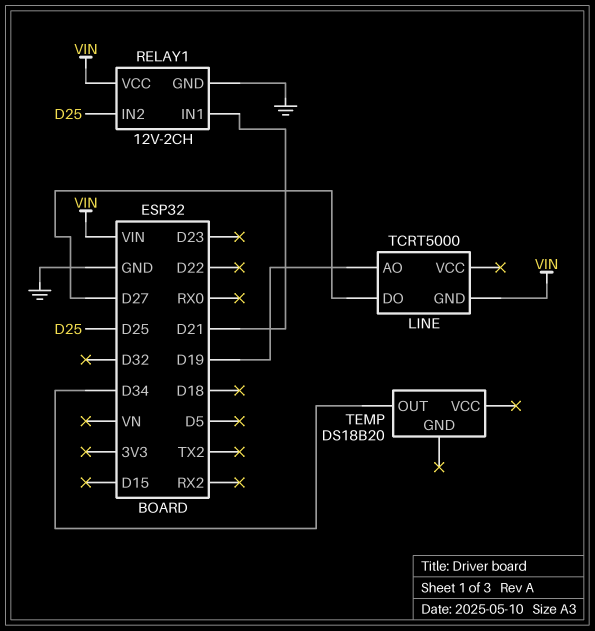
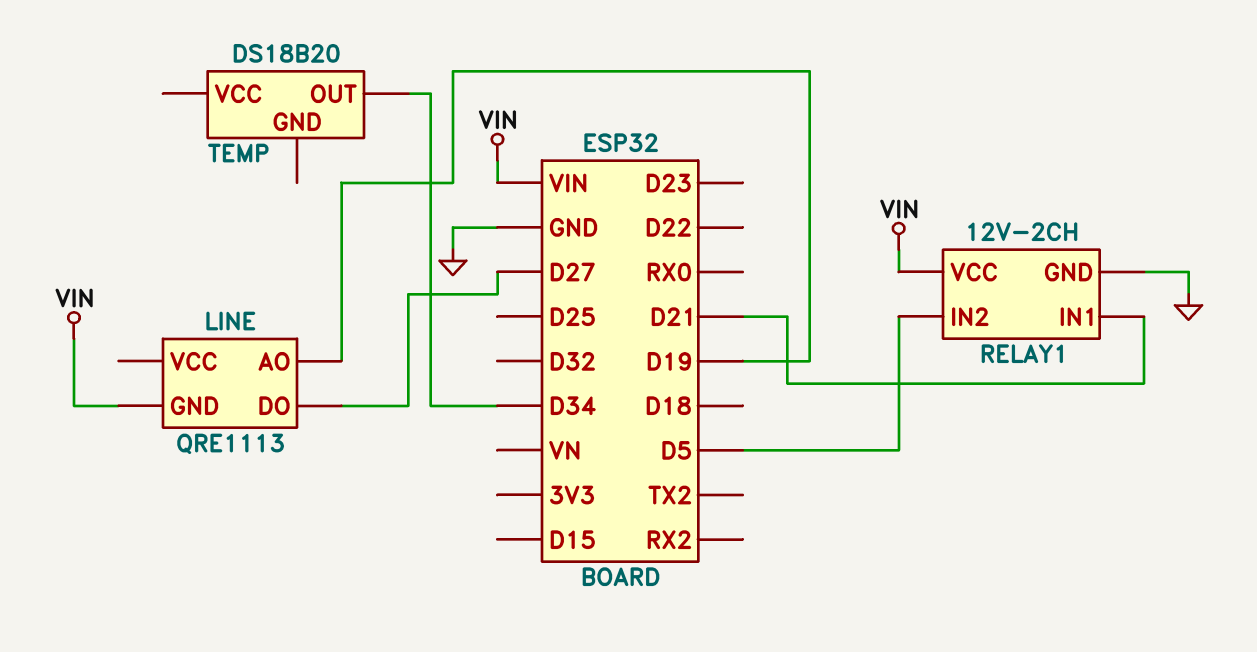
LINE: TCRT5000 -> QRE1113
RELAY1 pin IN2: D25 -> D5

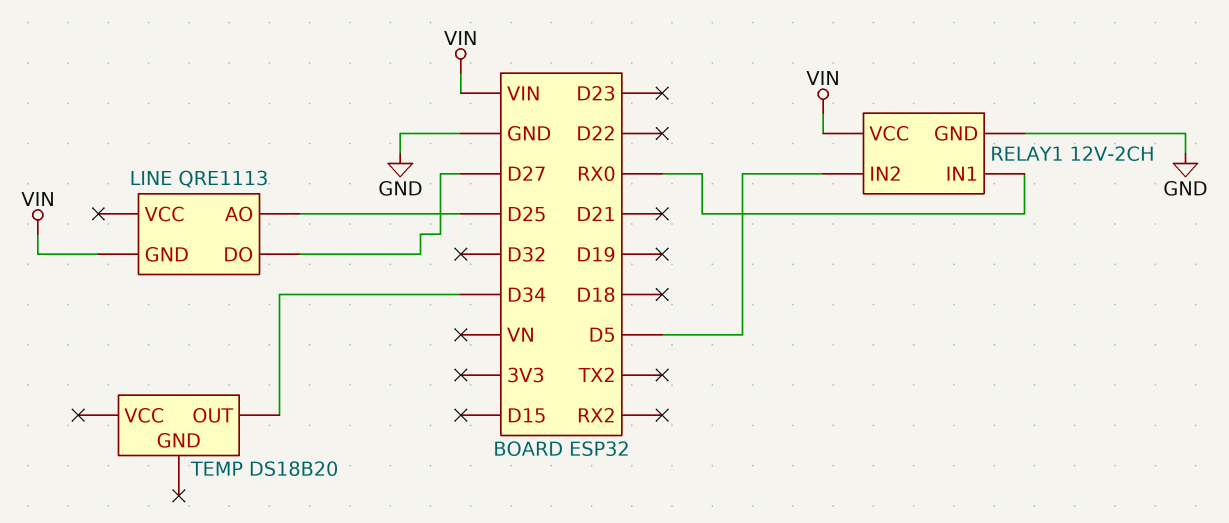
LINE pin AO: D19 -> D25
RELAY1 pin IN1: D21 -> RX0

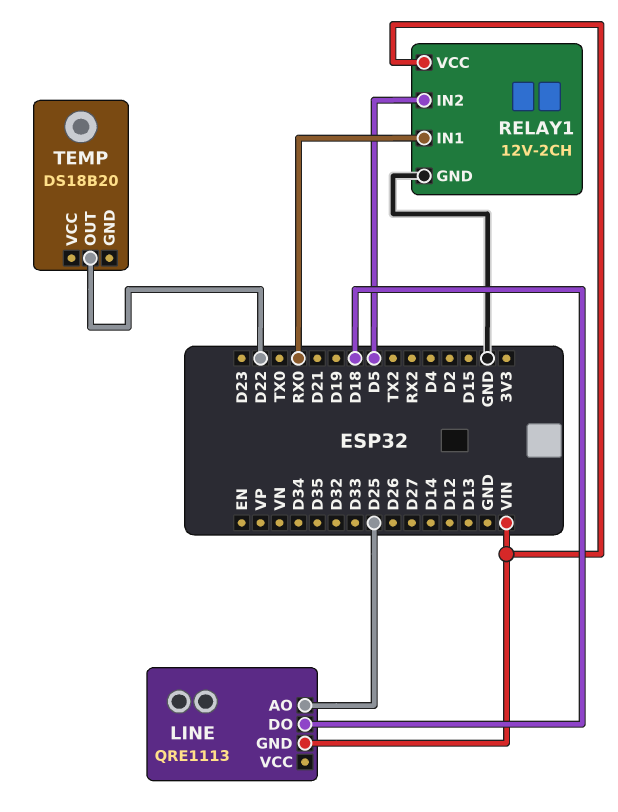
LINE pin DO: D27 -> D18
TEMP pin OUT: D34 -> D22

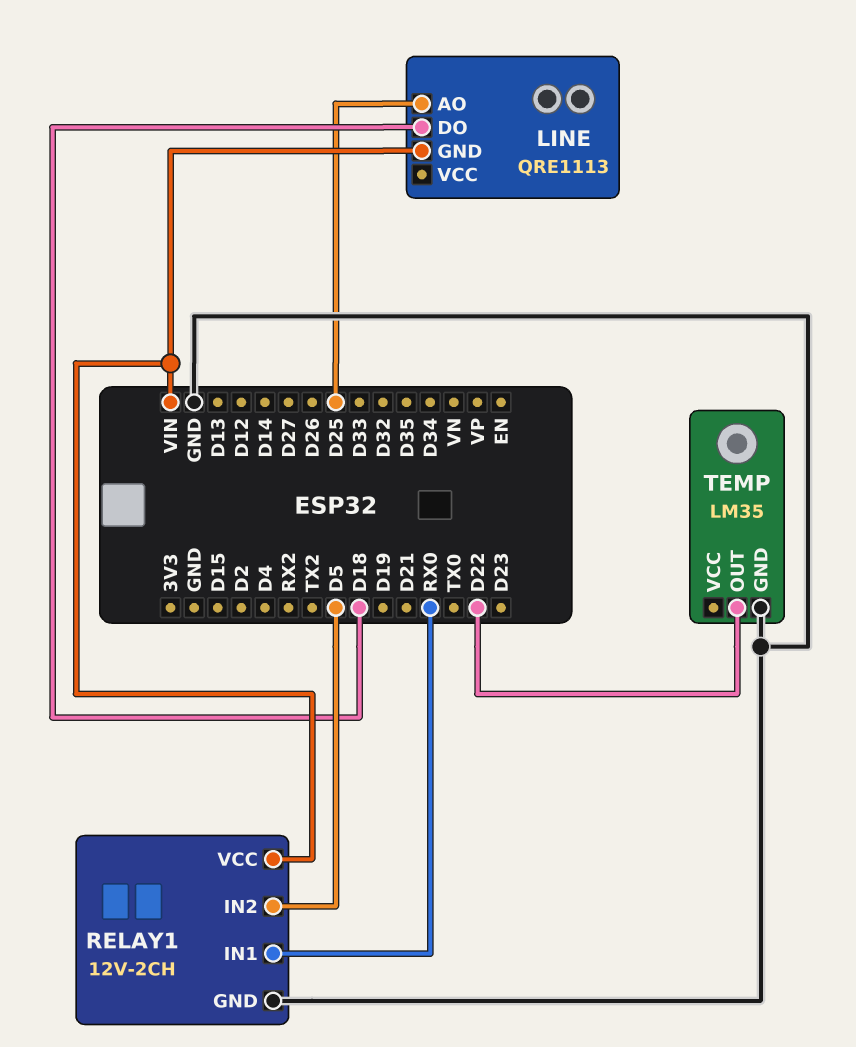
TEMP: DS18B20 -> LM35
TEMP pin GND: none -> GND

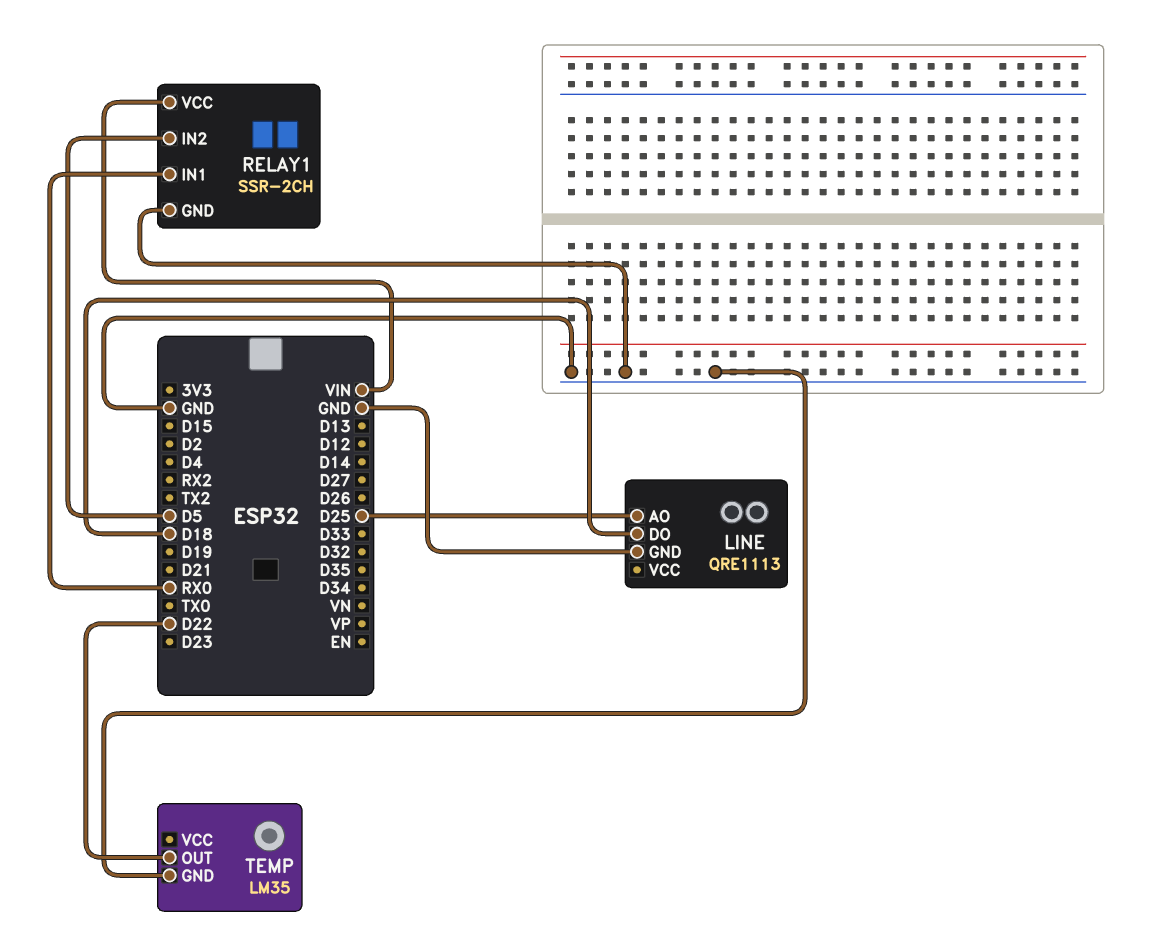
LINE pin GND: VIN -> GND
RELAY1: 12V-2CH -> SSR-2CH

